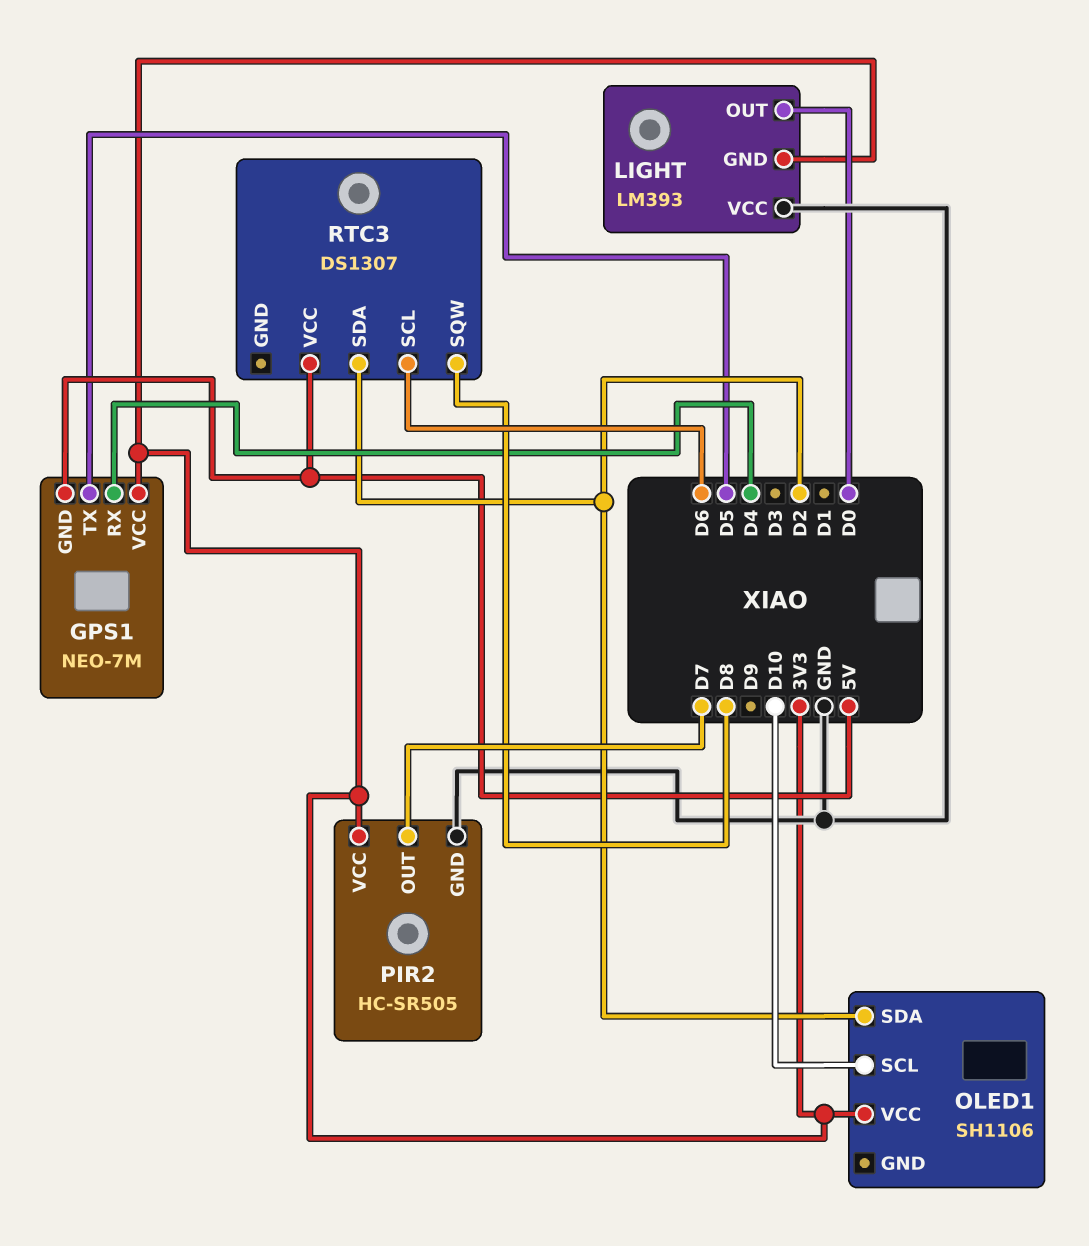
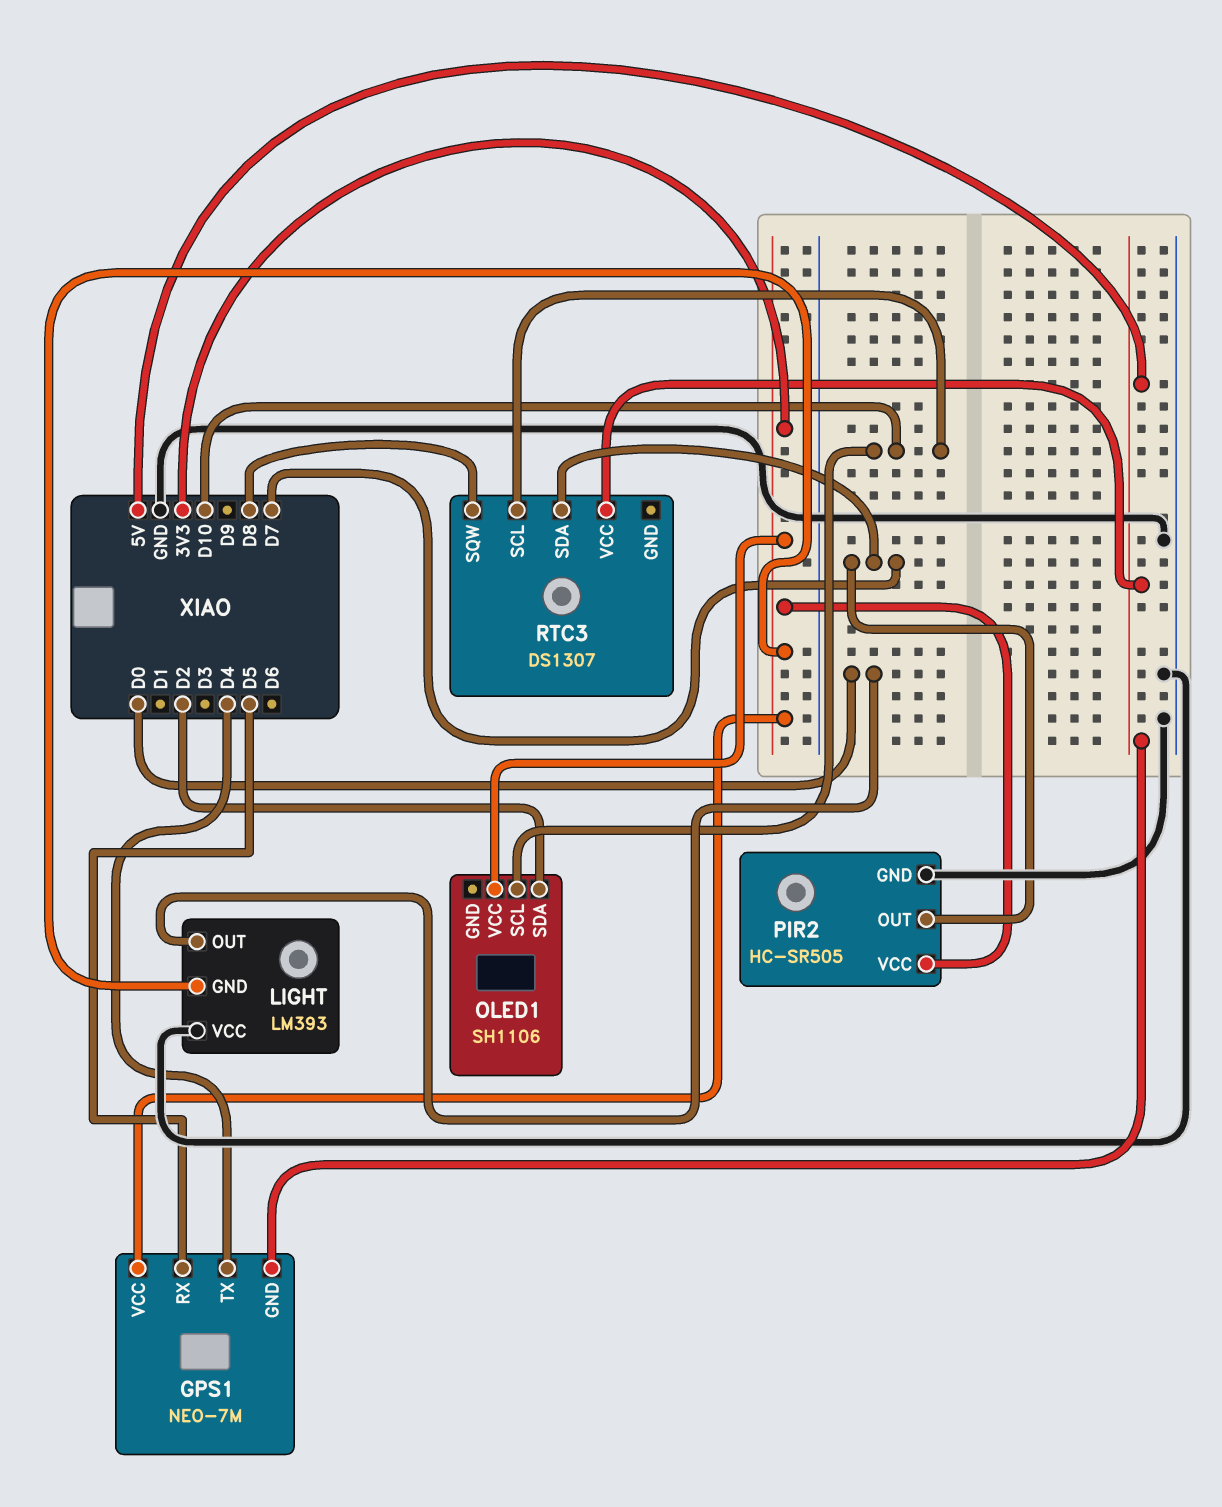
GPS1 pin RX: D4 -> D5
GPS1 pin TX: D5 -> D4
RTC3 pin SCL: D6 -> D10
RTC3 pin SDA: D2 -> D7

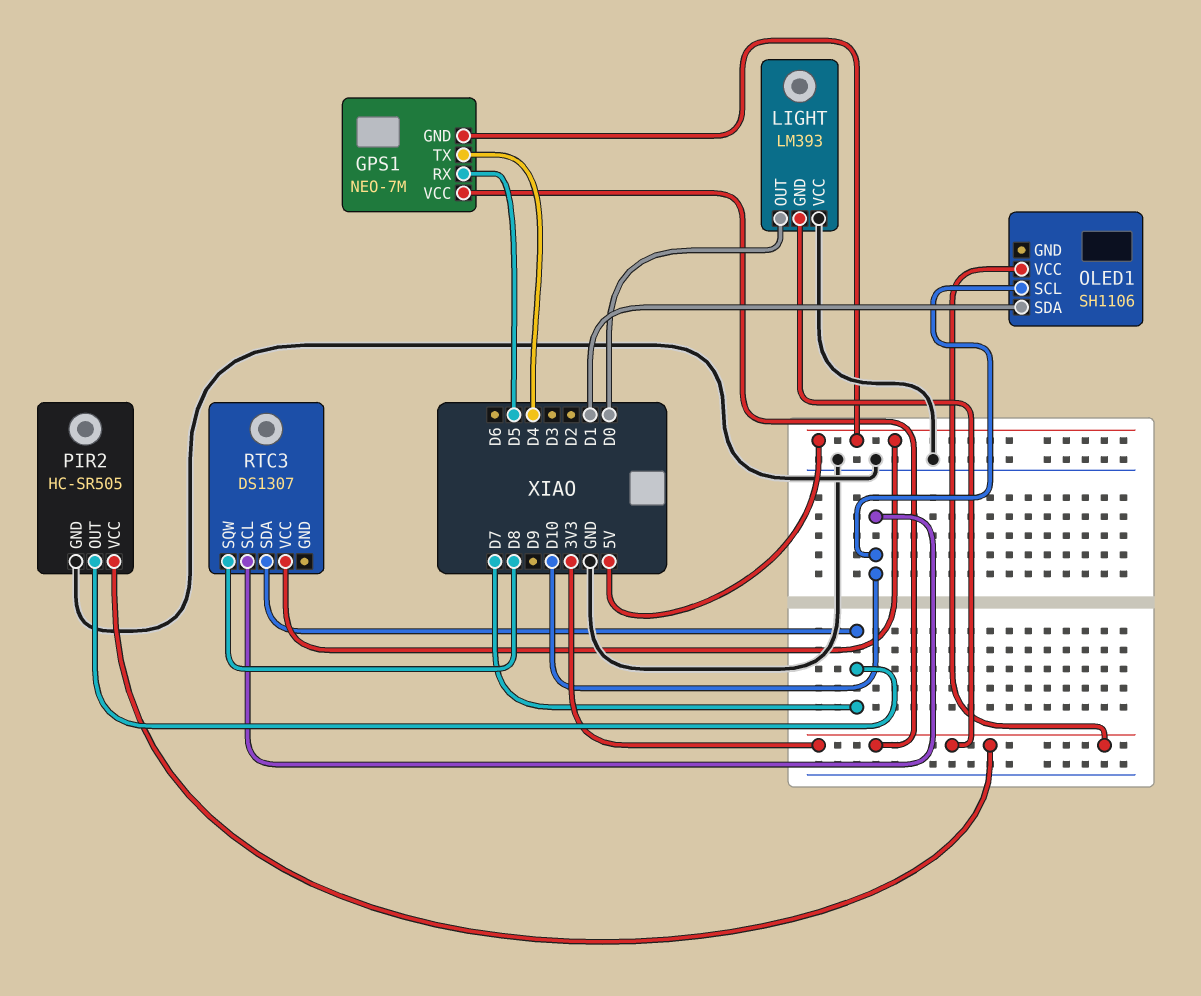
OLED1 pin SDA: D2 -> D1

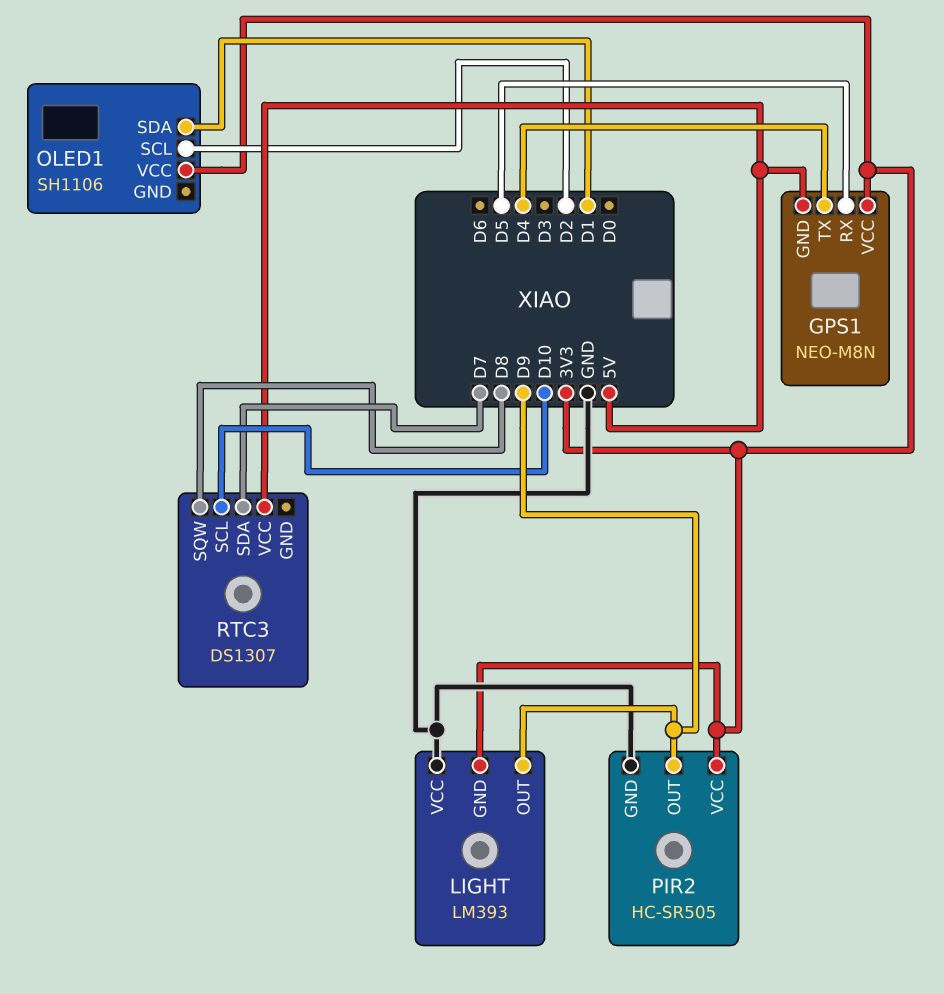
GPS1: NEO-7M -> NEO-M8N
LIGHT pin OUT: D0 -> D9
OLED1 pin SCL: D10 -> D2
PIR2 pin OUT: D7 -> D9

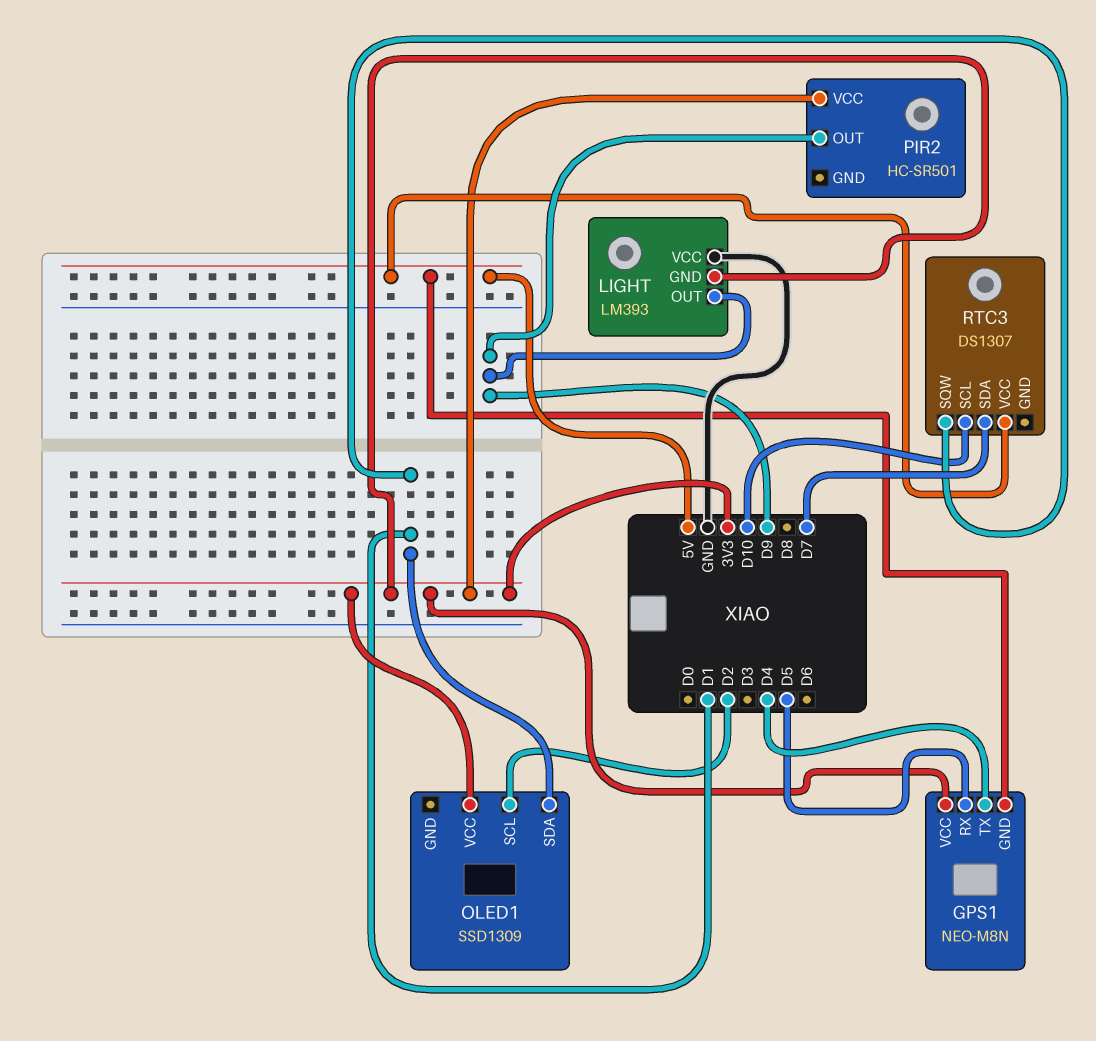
OLED1: SH1106 -> SSD1309
PIR2: HC-SR505 -> HC-SR501
PIR2 pin GND: GND -> none
RTC3 pin SQW: D8 -> D1

